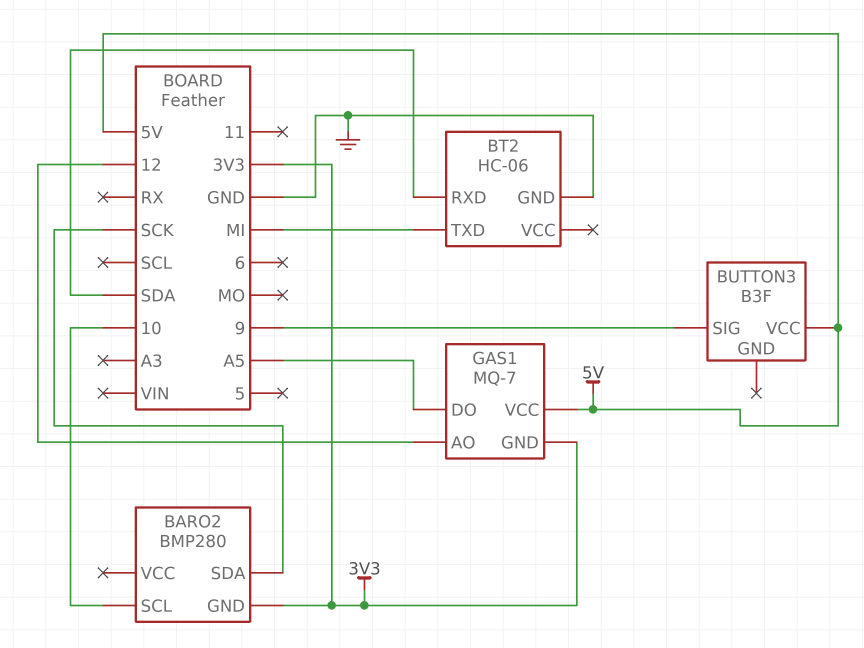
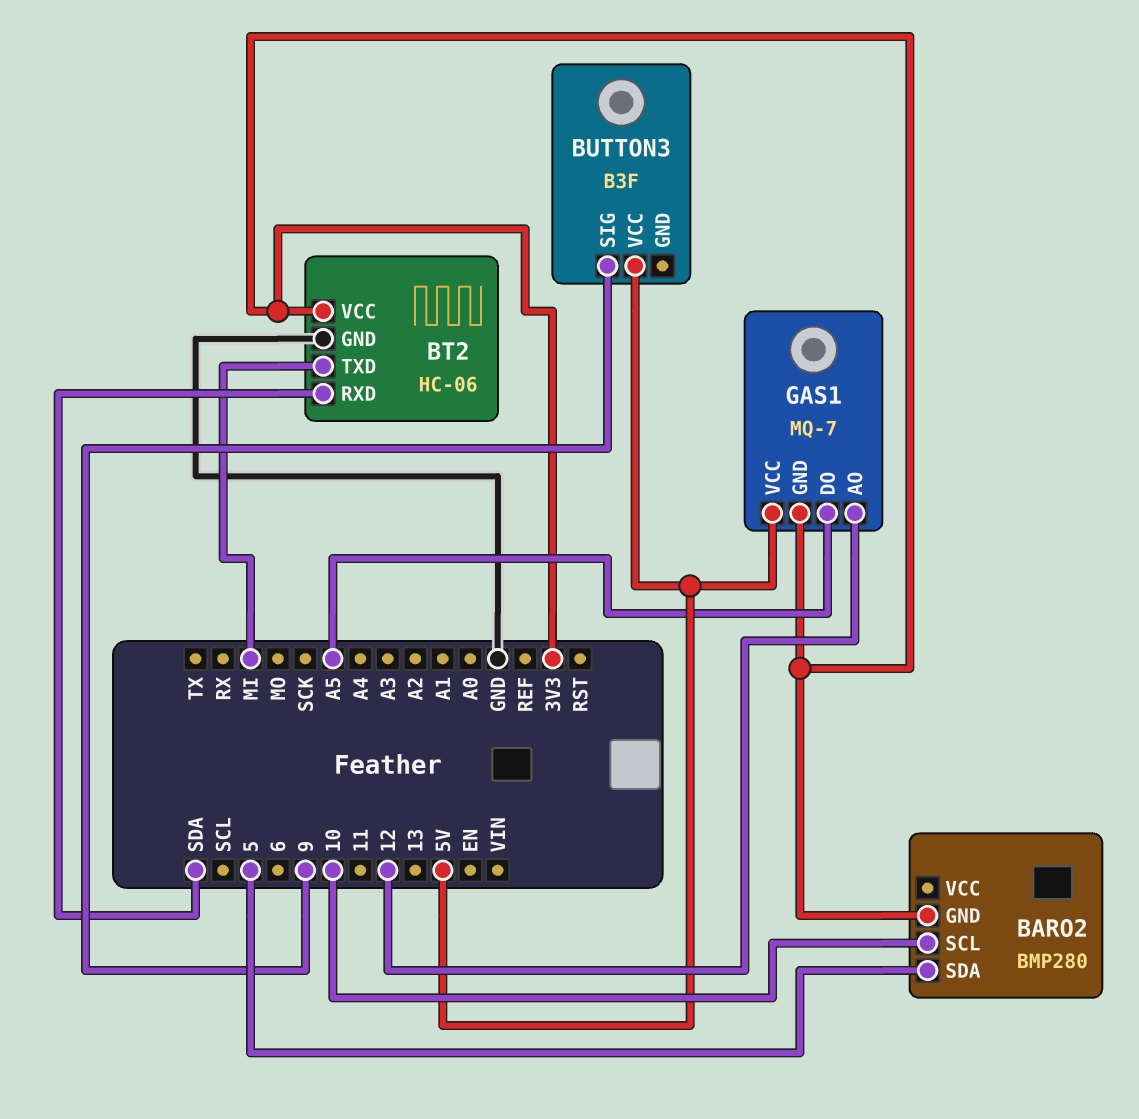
BARO2 pin SDA: SCK -> 5
BT2 pin VCC: none -> 3V3

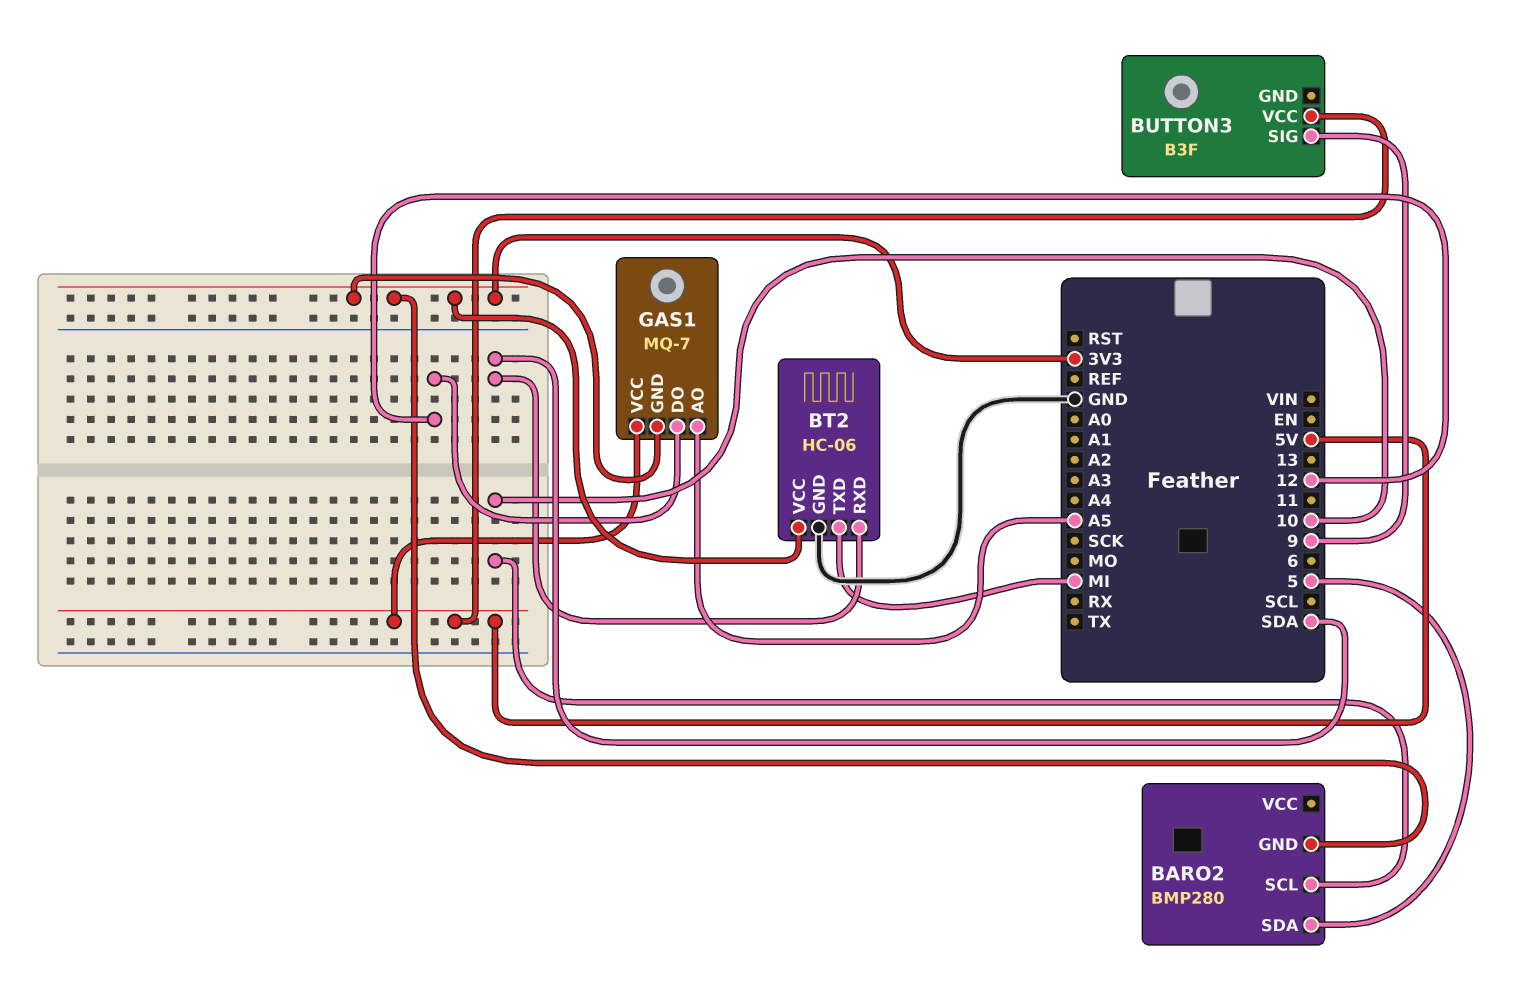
GAS1 pin AO: 12 -> A5
GAS1 pin DO: A5 -> 12

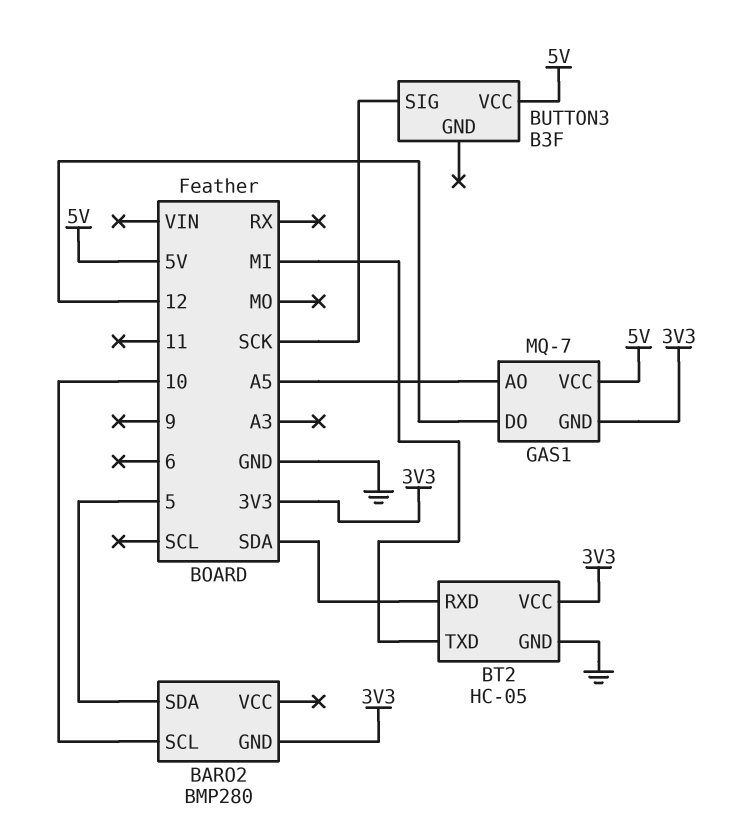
BT2: HC-06 -> HC-05
BUTTON3 pin SIG: 9 -> SCK

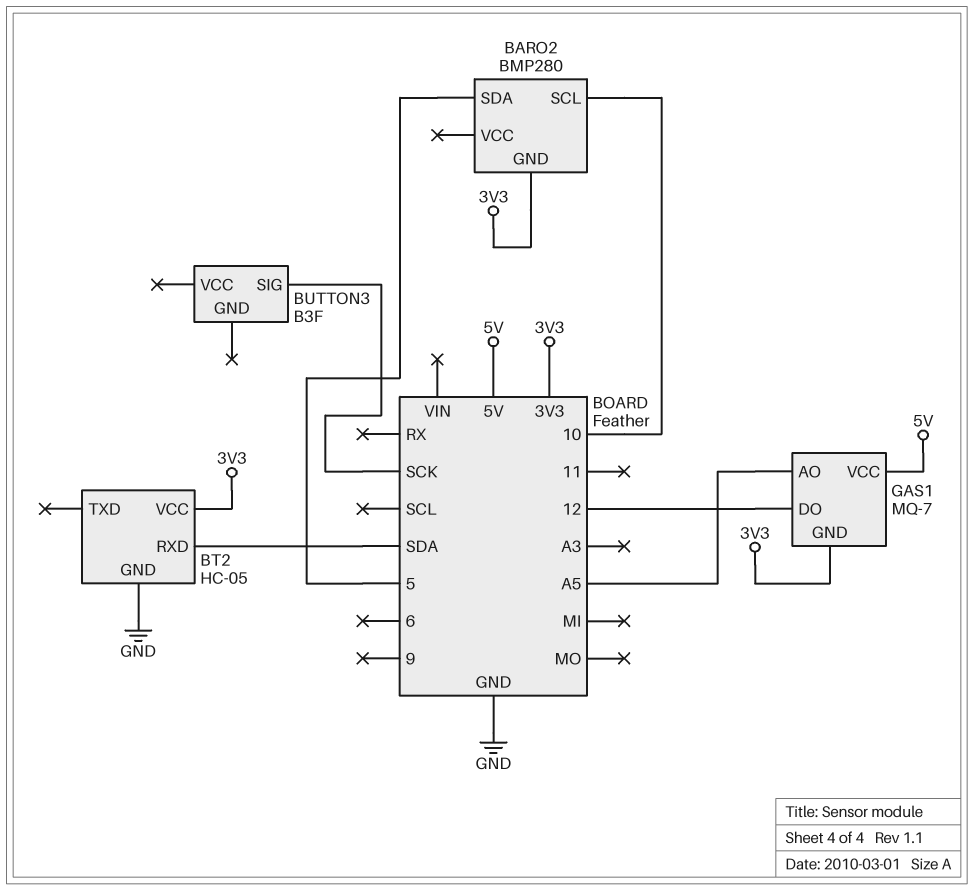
BT2 pin TXD: MI -> none
BUTTON3 pin VCC: 5V -> none

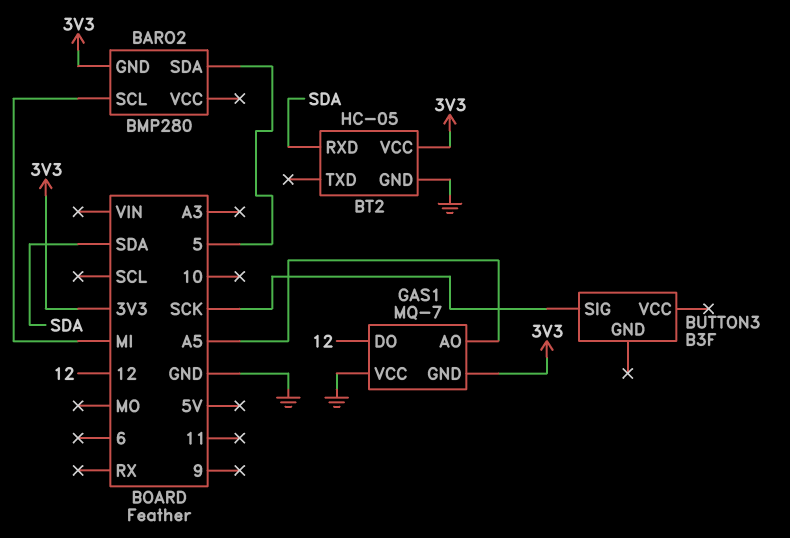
BARO2 pin SCL: 10 -> MI
GAS1 pin VCC: 5V -> GND

